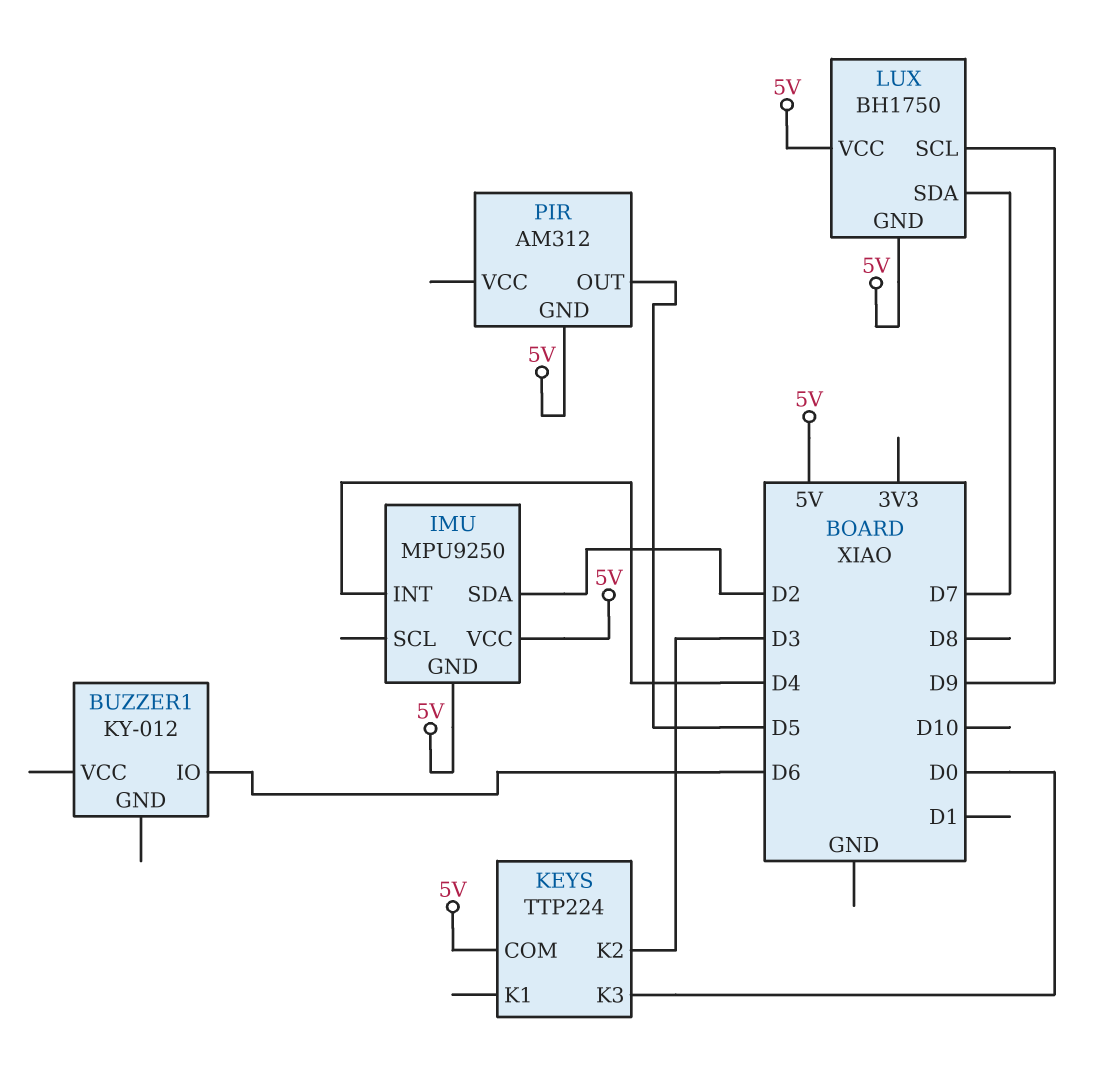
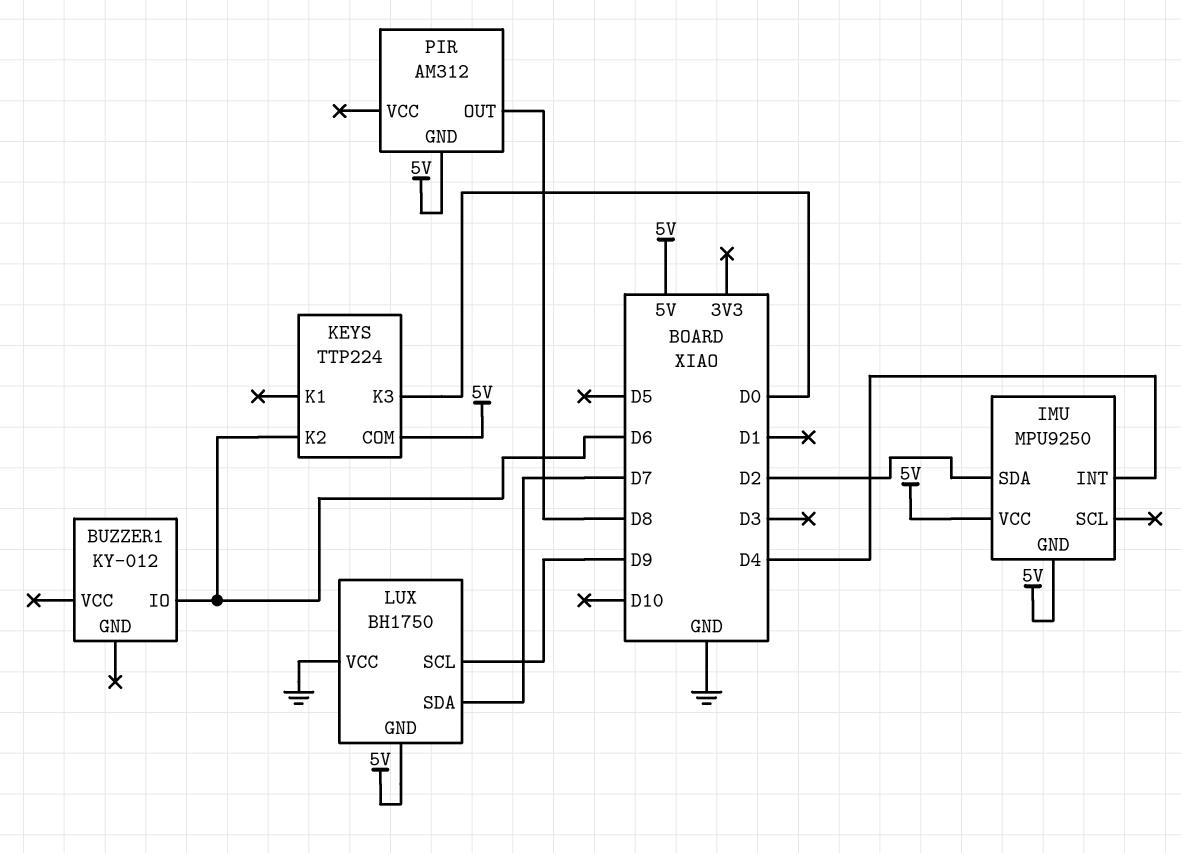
KEYS pin K2: D3 -> D6
LUX pin VCC: 5V -> GND
PIR pin OUT: D5 -> D8

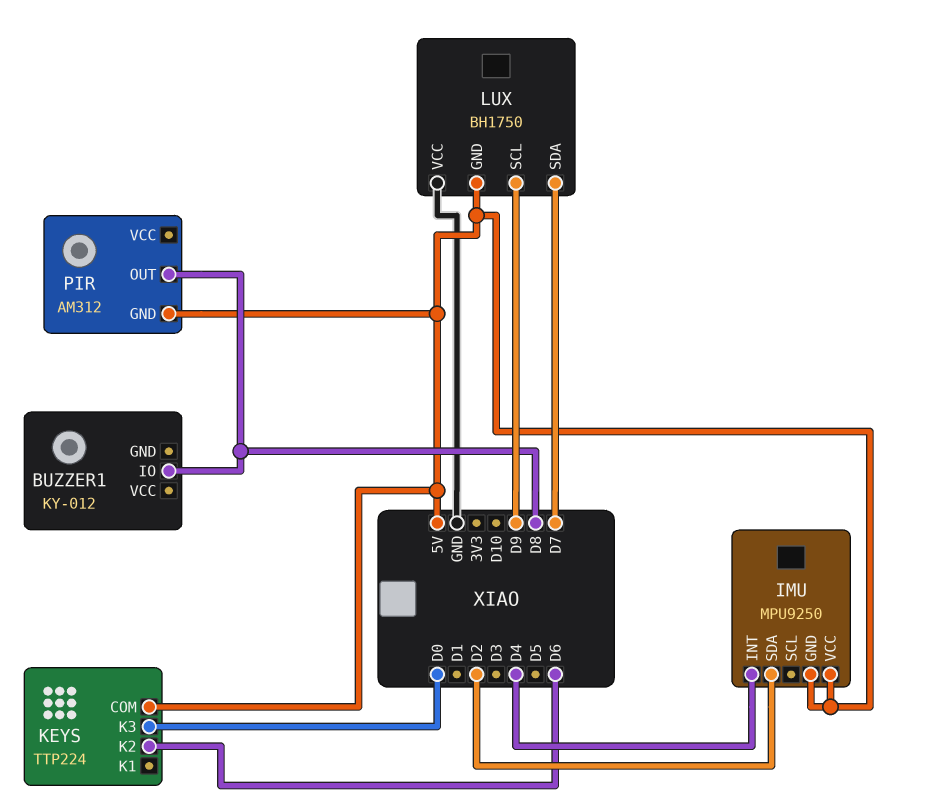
BUZZER1 pin IO: D6 -> D8

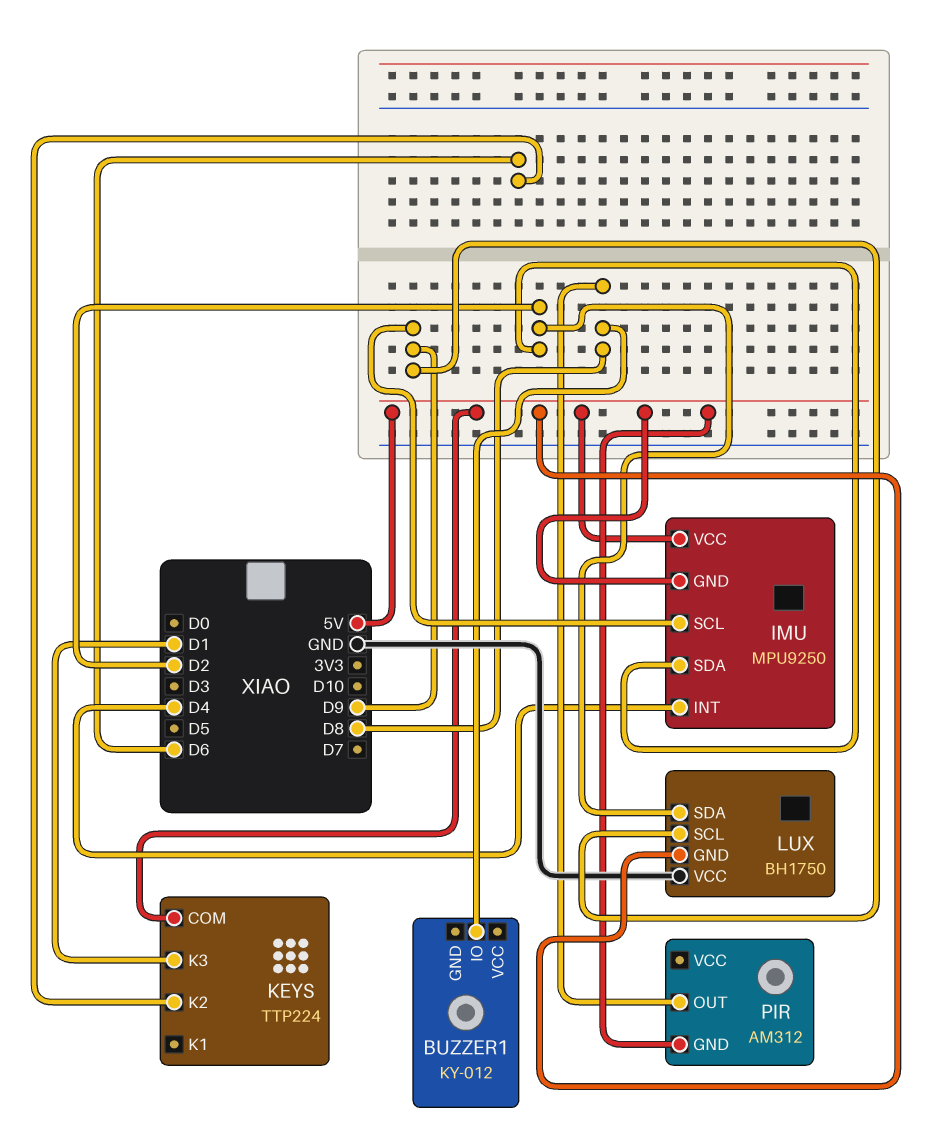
IMU pin SCL: none -> D9
KEYS pin K3: D0 -> D1
LUX pin SDA: D7 -> D2

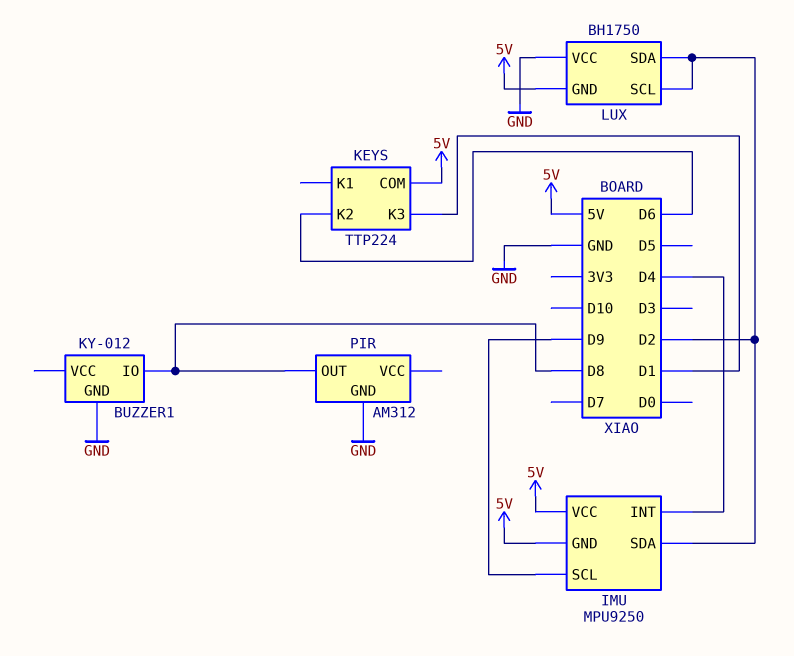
BUZZER1 pin GND: none -> GND
LUX pin SCL: D9 -> D2
PIR pin GND: 5V -> GND

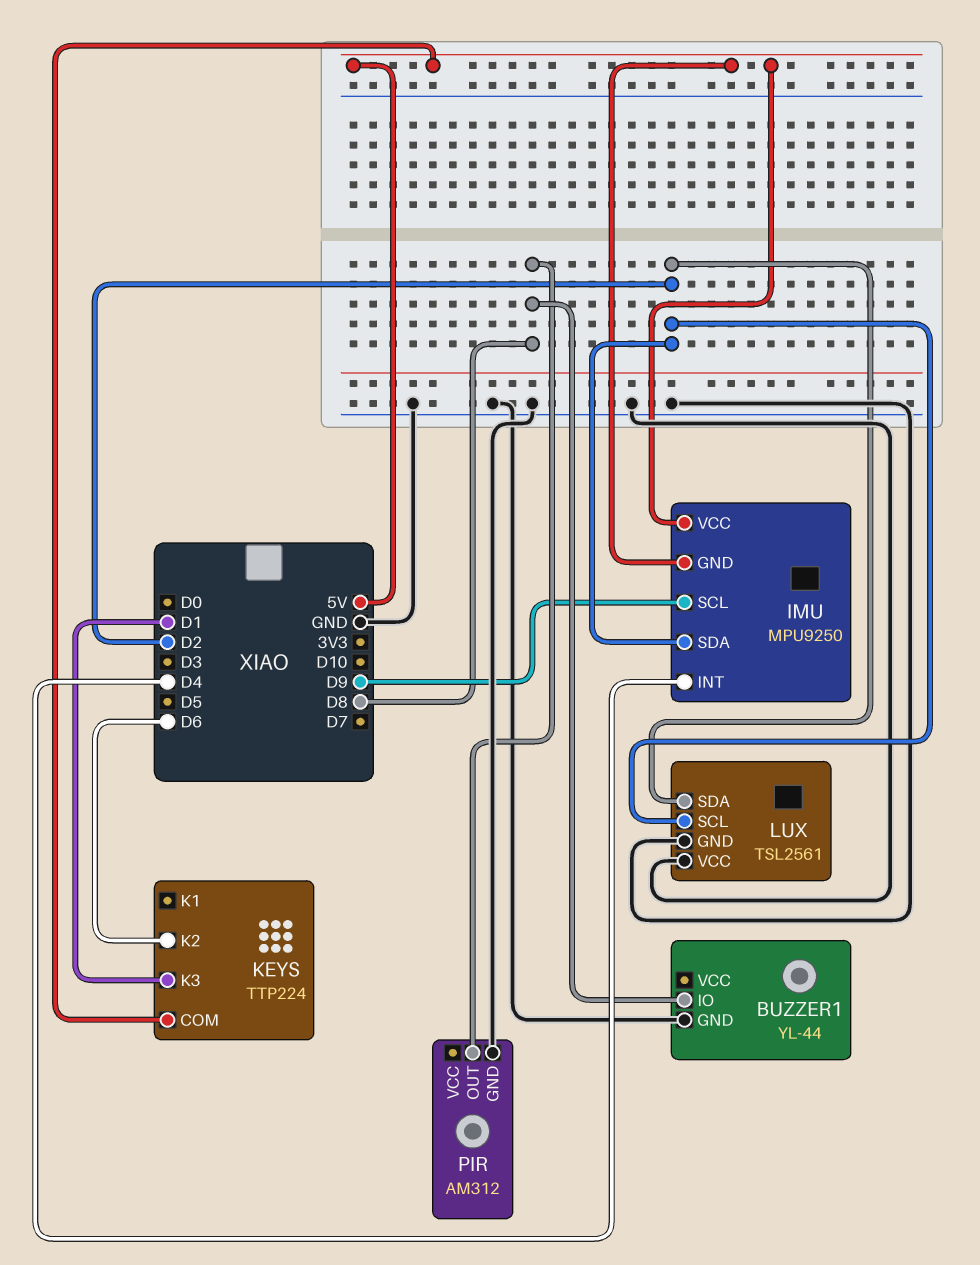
BUZZER1: KY-012 -> YL-44
LUX: BH1750 -> TSL2561
LUX pin GND: 5V -> GND

